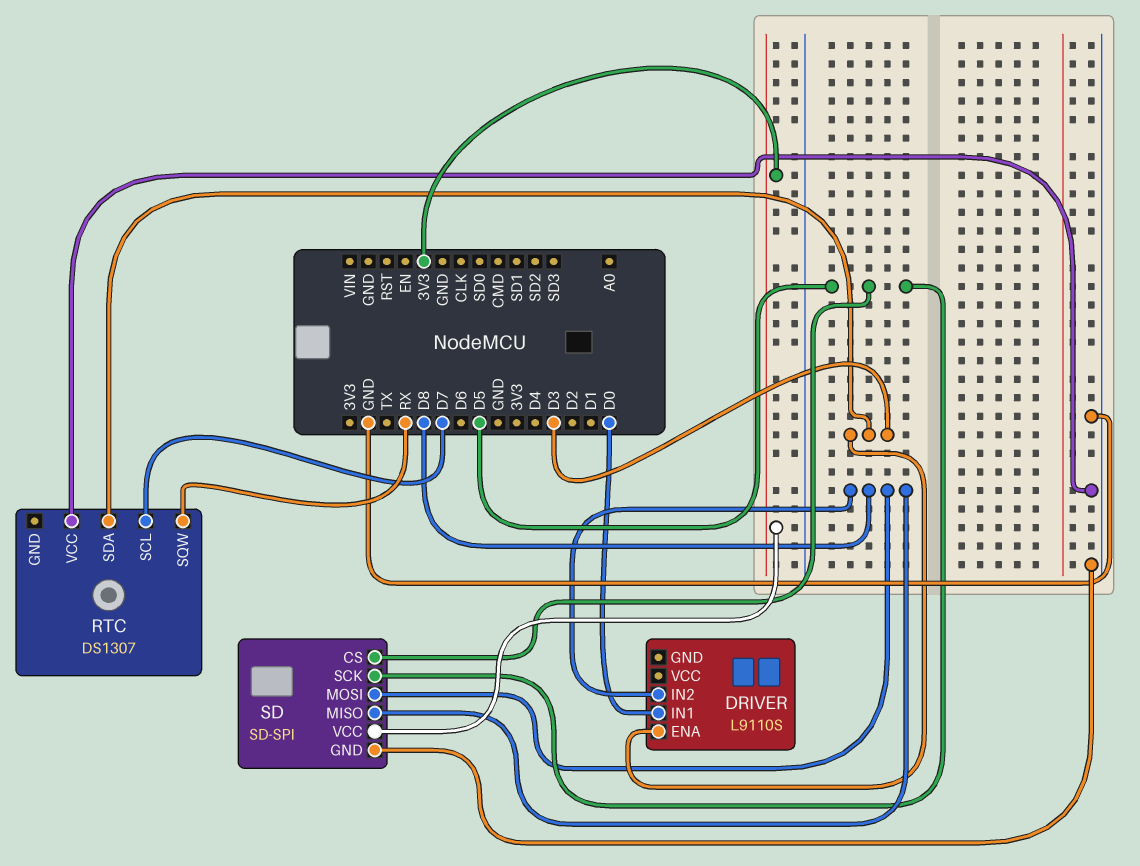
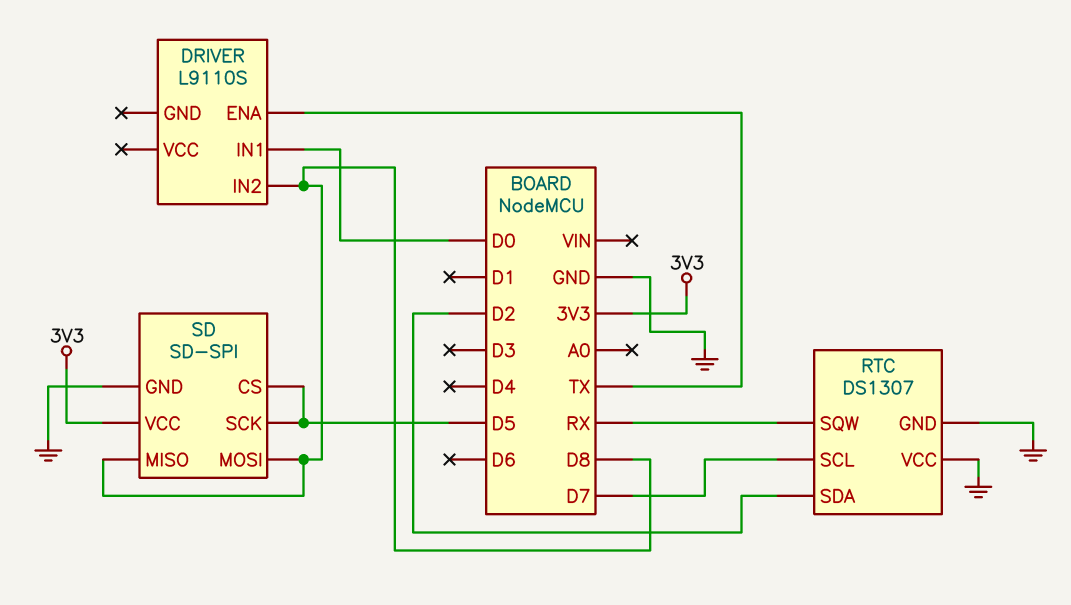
DRIVER pin ENA: D3 -> TX
RTC pin GND: none -> GND
RTC pin SDA: D3 -> D2

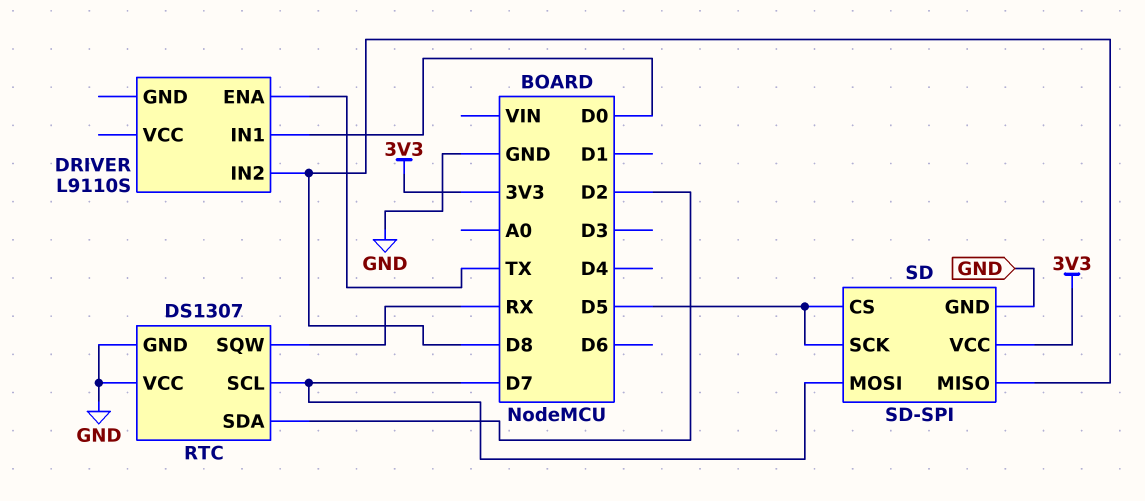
SD pin MOSI: D8 -> D7

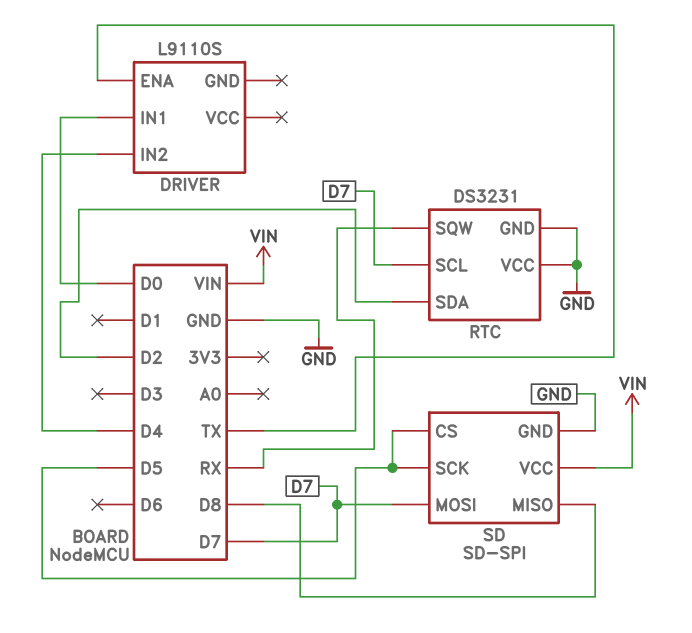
DRIVER pin IN2: D8 -> D4
RTC: DS1307 -> DS3231
SD pin VCC: 3V3 -> VIN

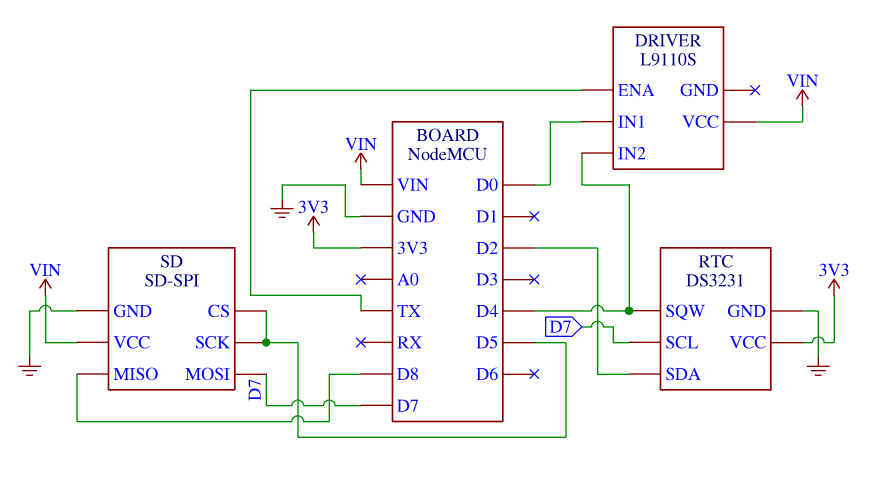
DRIVER pin VCC: none -> VIN
RTC pin SQW: RX -> D4
RTC pin VCC: GND -> 3V3

